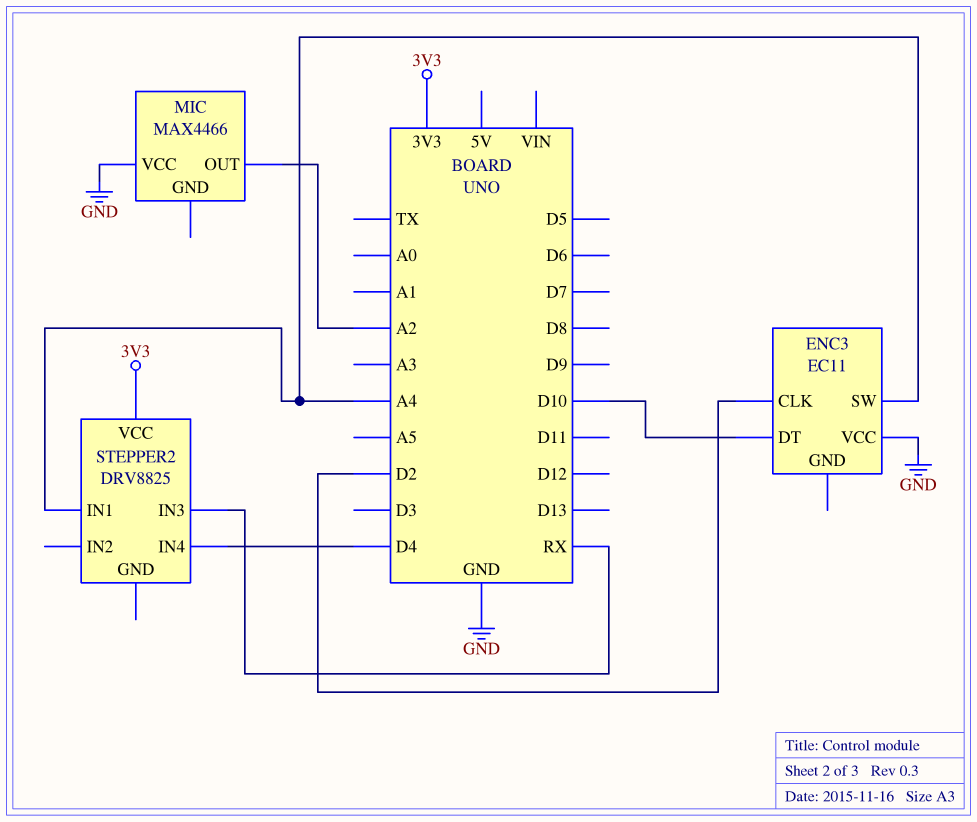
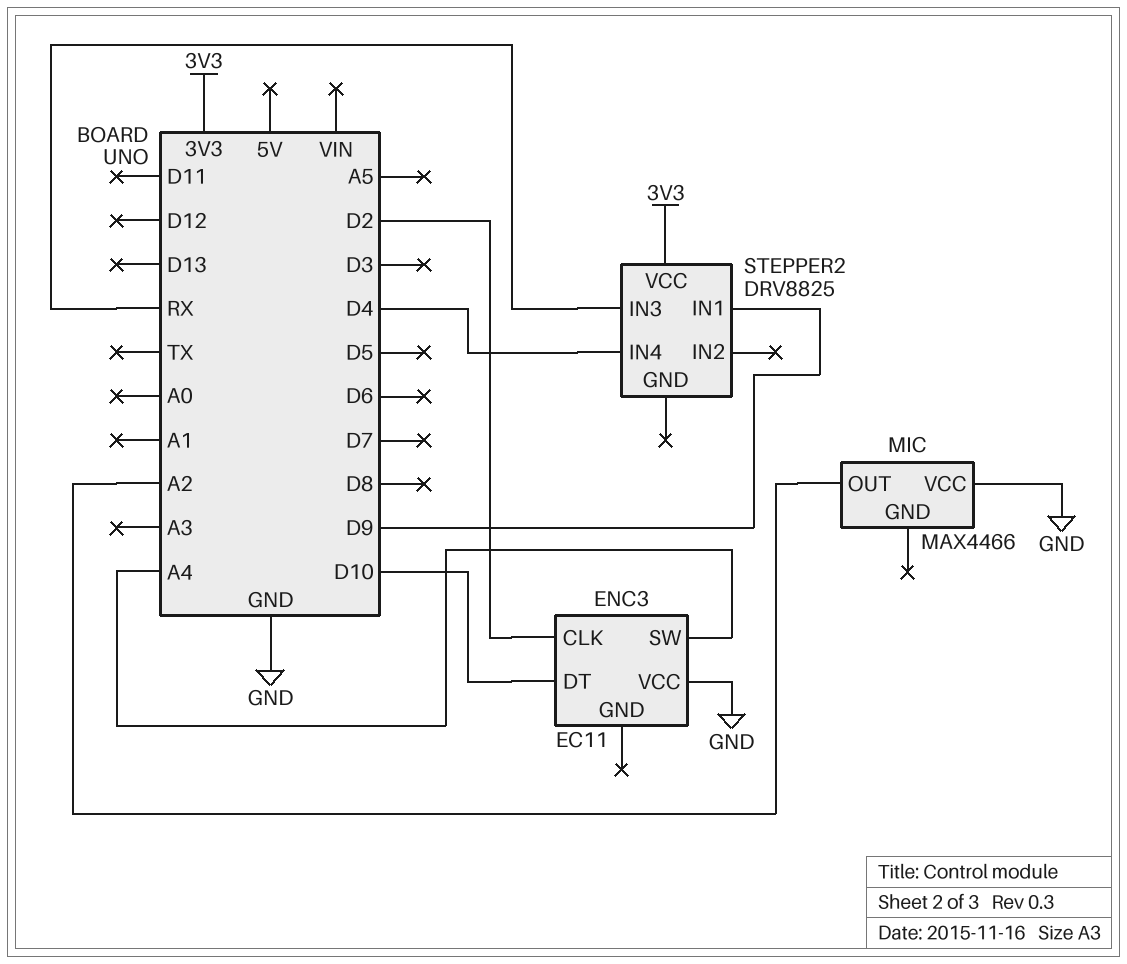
STEPPER2 pin IN1: A4 -> D9

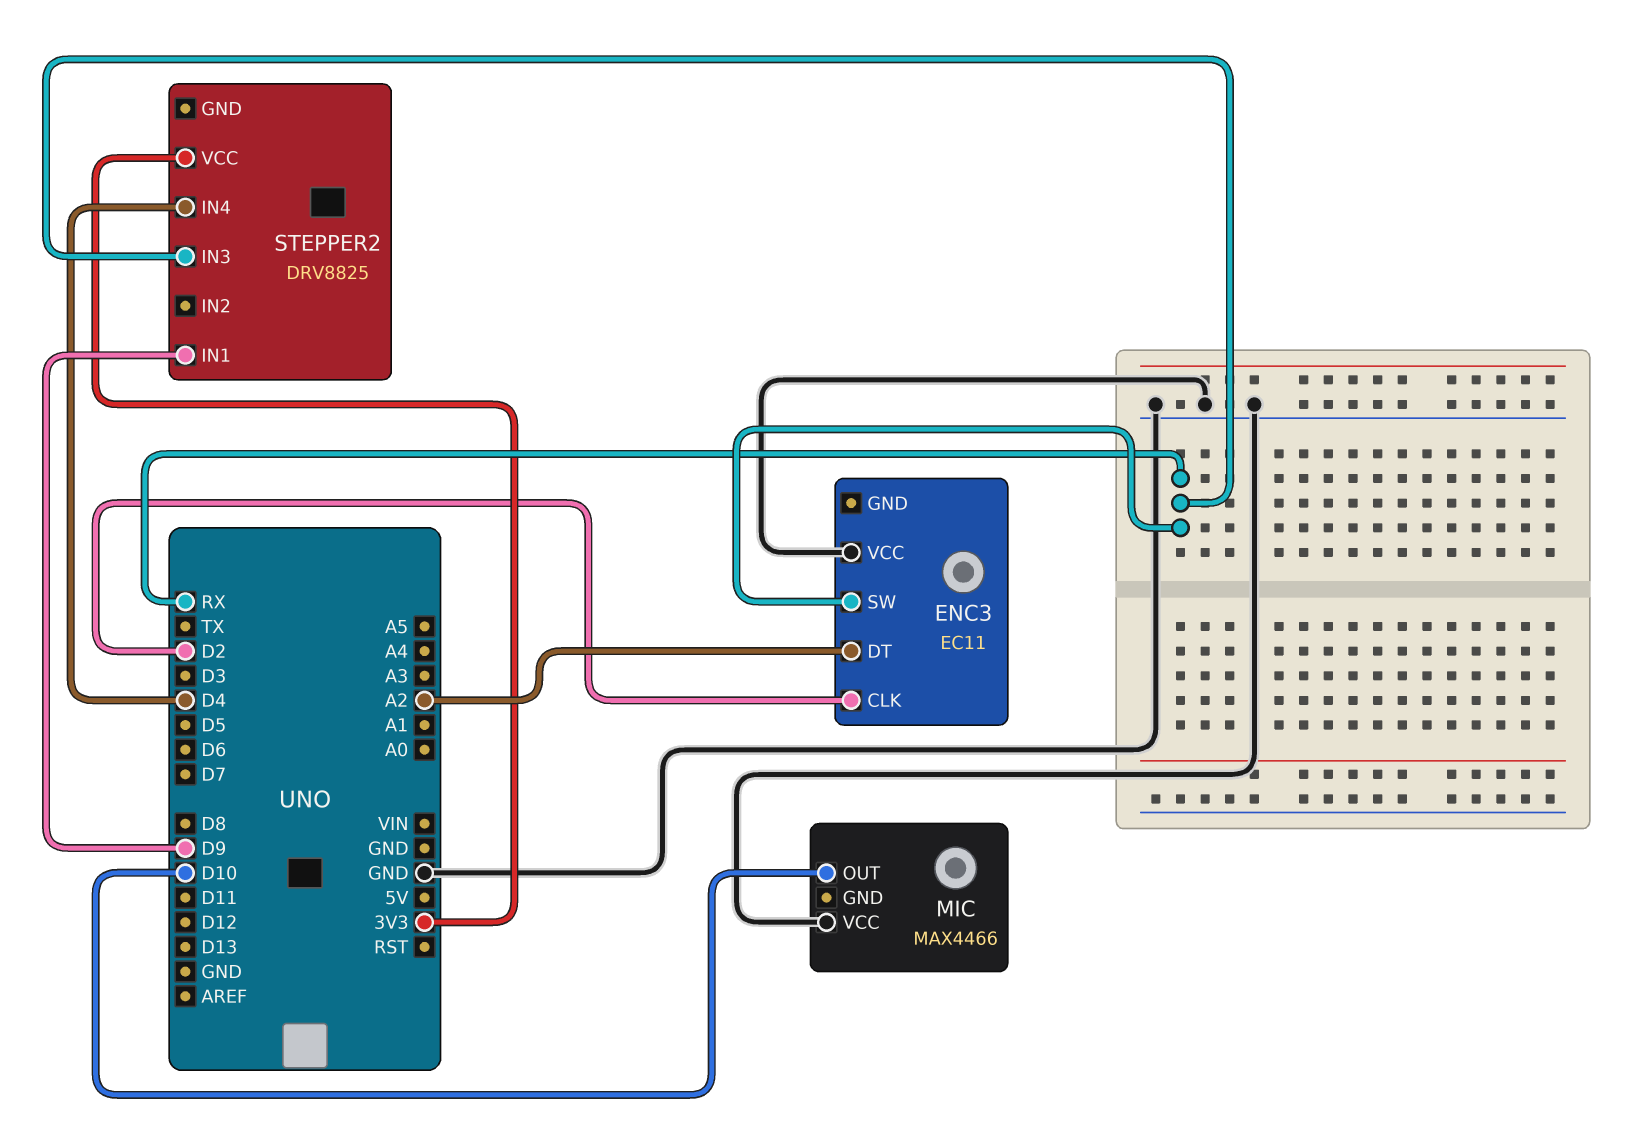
ENC3 pin DT: D10 -> A2
ENC3 pin SW: A4 -> RX
MIC pin OUT: A2 -> D10

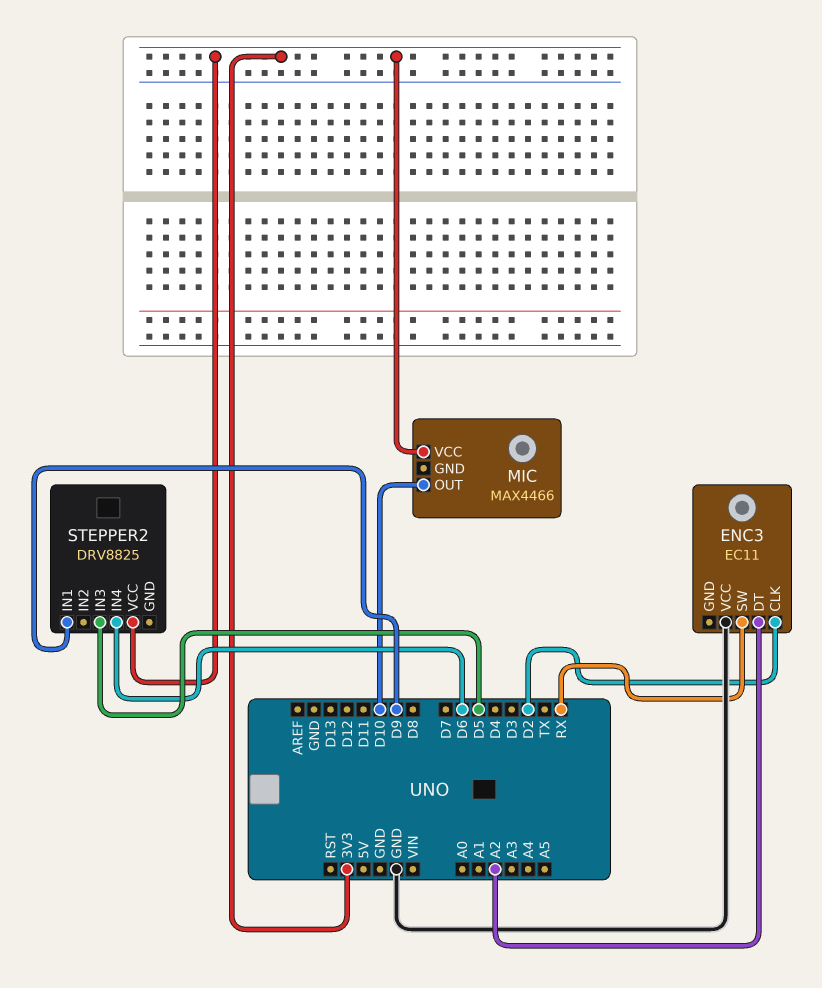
MIC pin VCC: GND -> 3V3
STEPPER2 pin IN3: RX -> D5
STEPPER2 pin IN4: D4 -> D6

